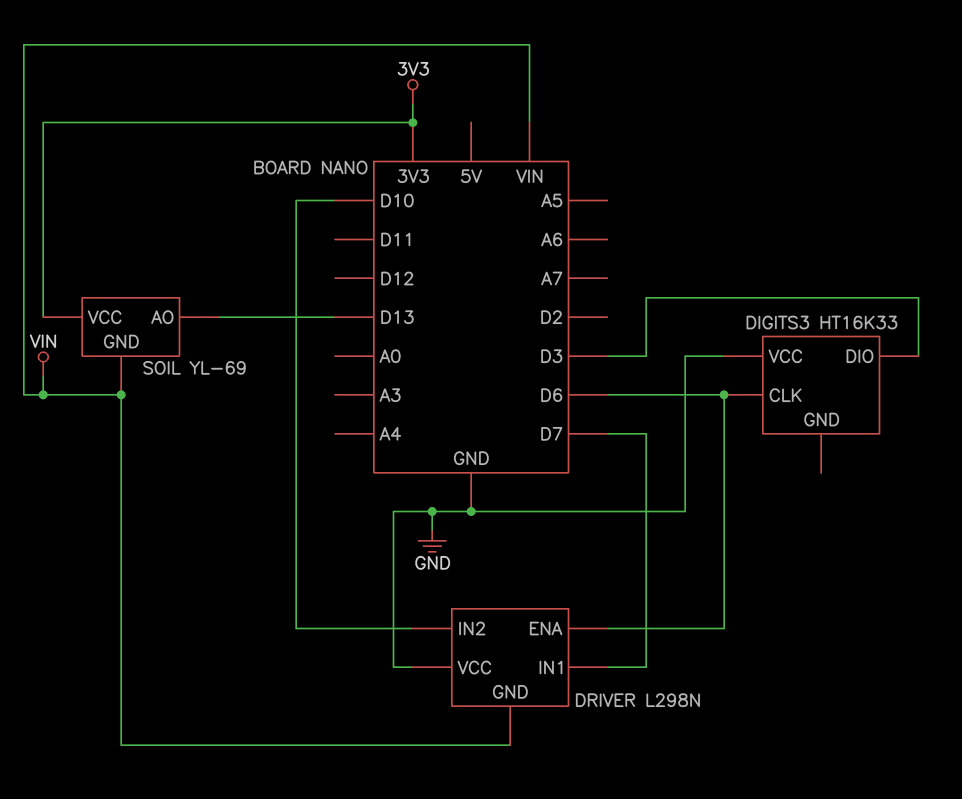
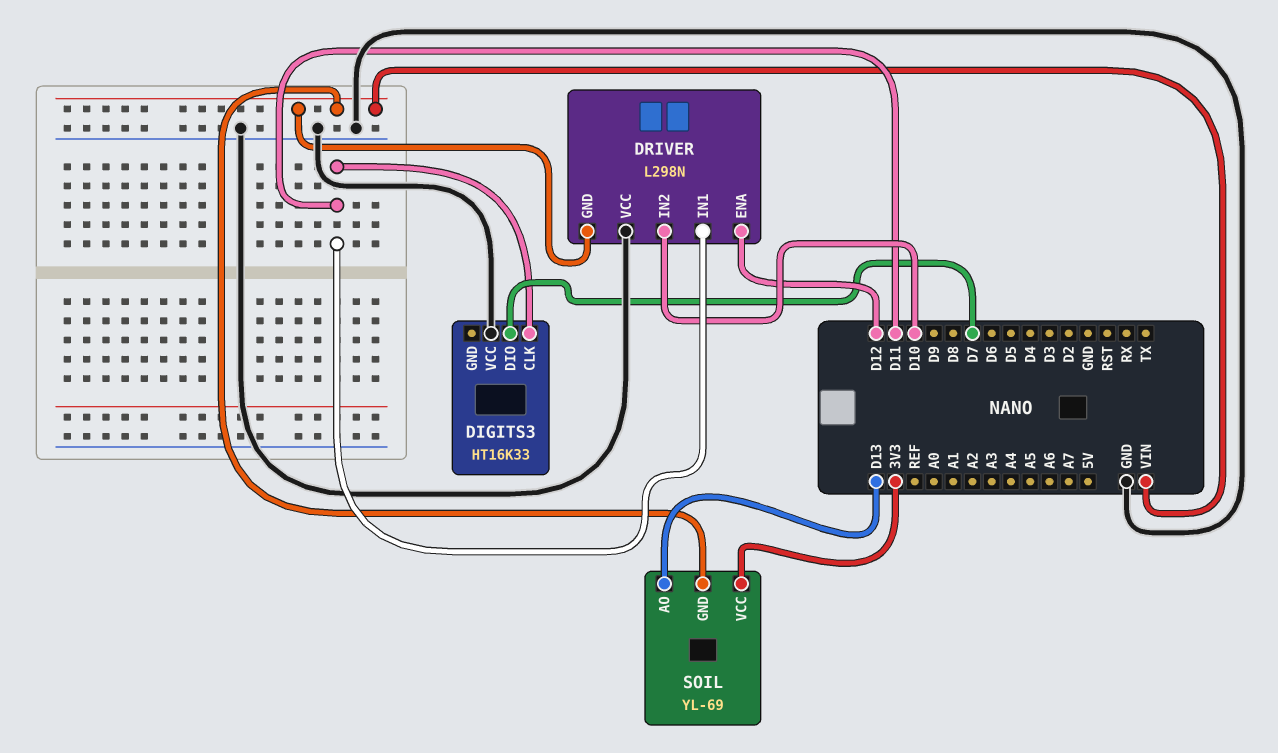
DIGITS3 pin CLK: D6 -> D11
DIGITS3 pin DIO: D3 -> D7
DRIVER pin ENA: D6 -> D12
DRIVER pin IN1: D7 -> D11

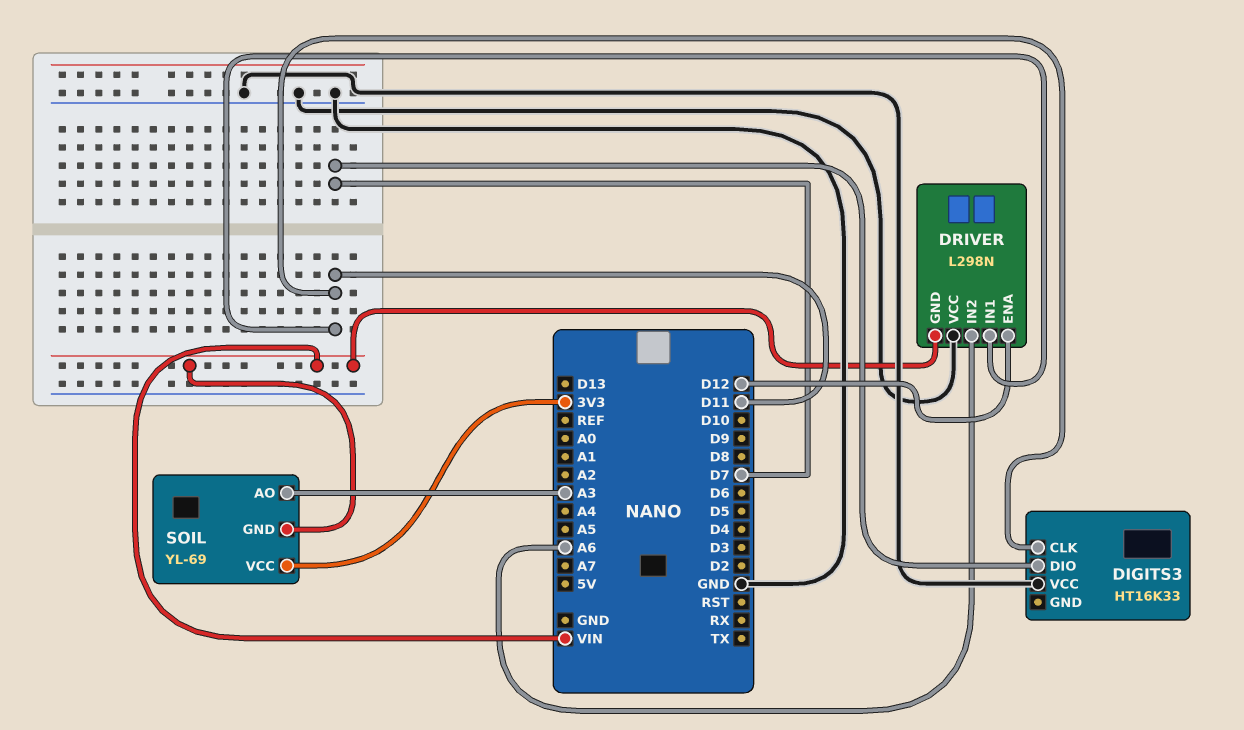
DRIVER pin IN2: D10 -> A6
SOIL pin AO: D13 -> A3

